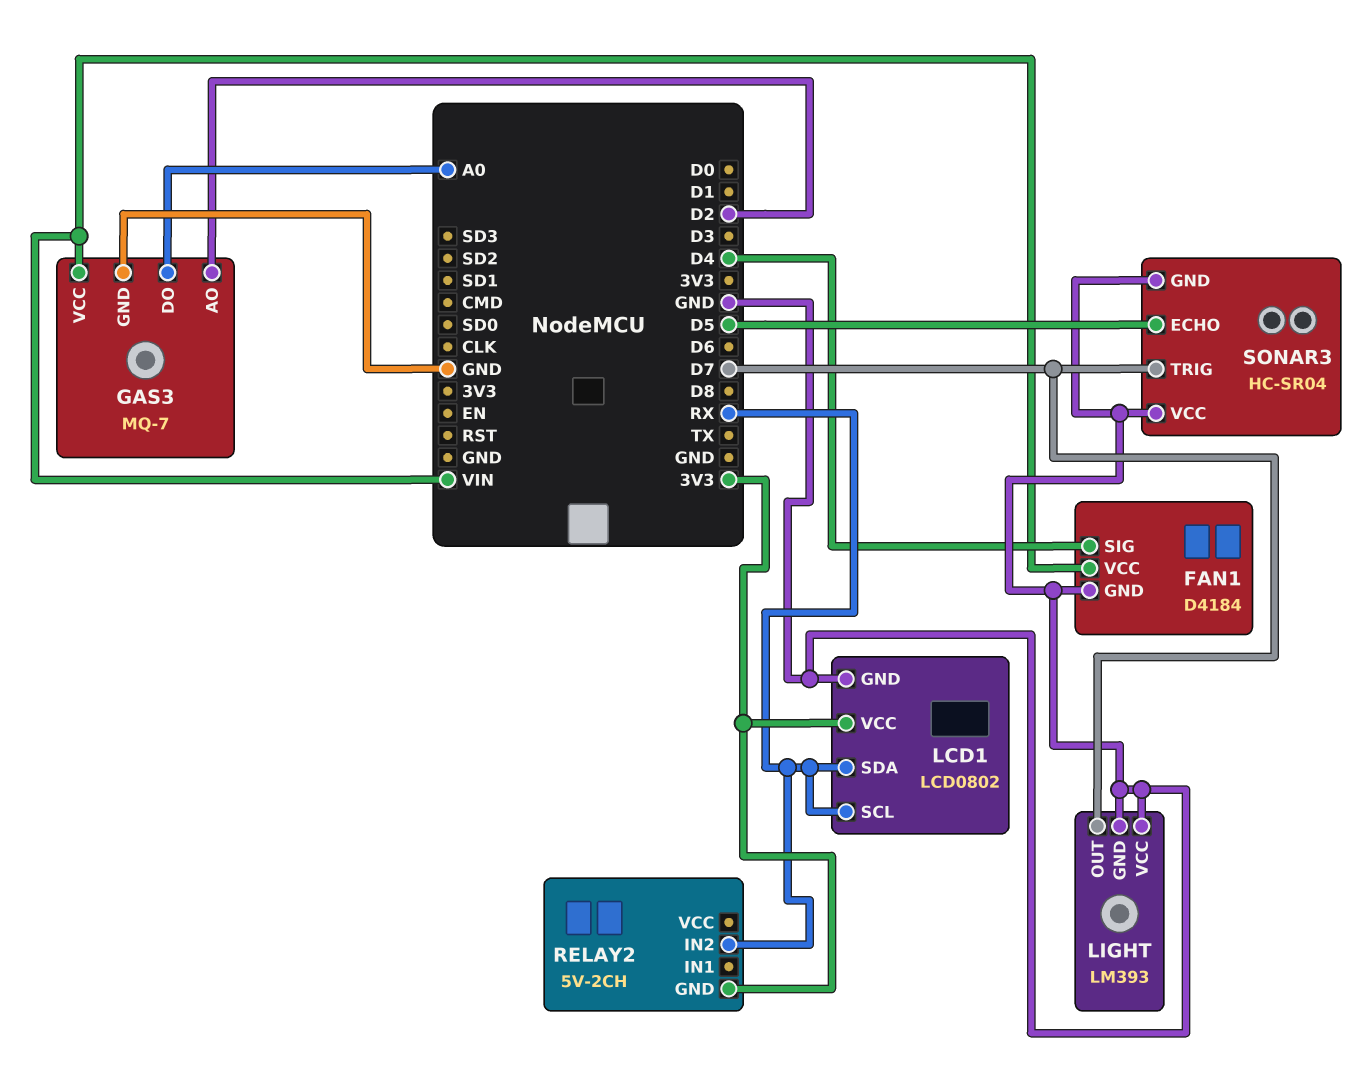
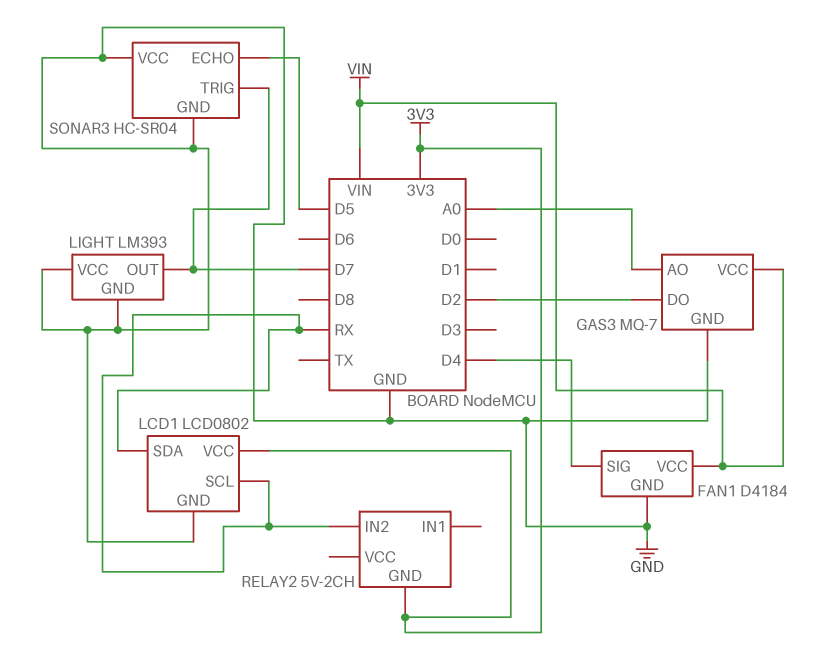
GAS3 pin AO: D2 -> A0
GAS3 pin DO: A0 -> D2

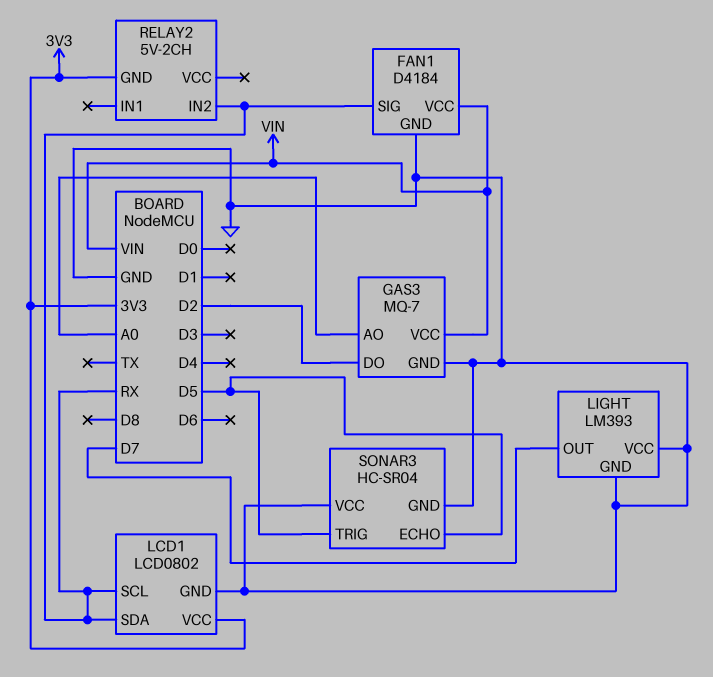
FAN1 pin SIG: D4 -> RX
SONAR3 pin TRIG: D7 -> D5

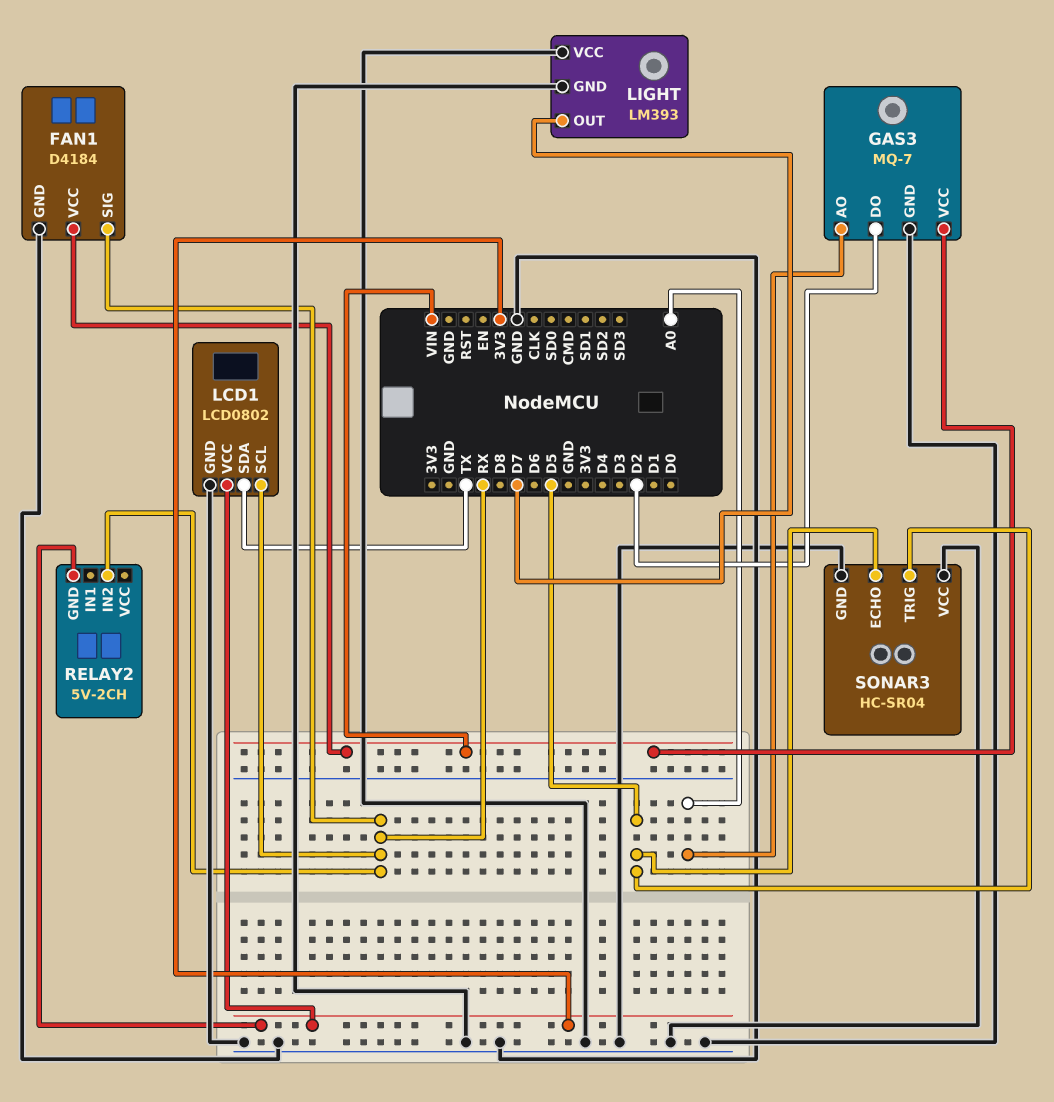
LCD1 pin SDA: RX -> TX

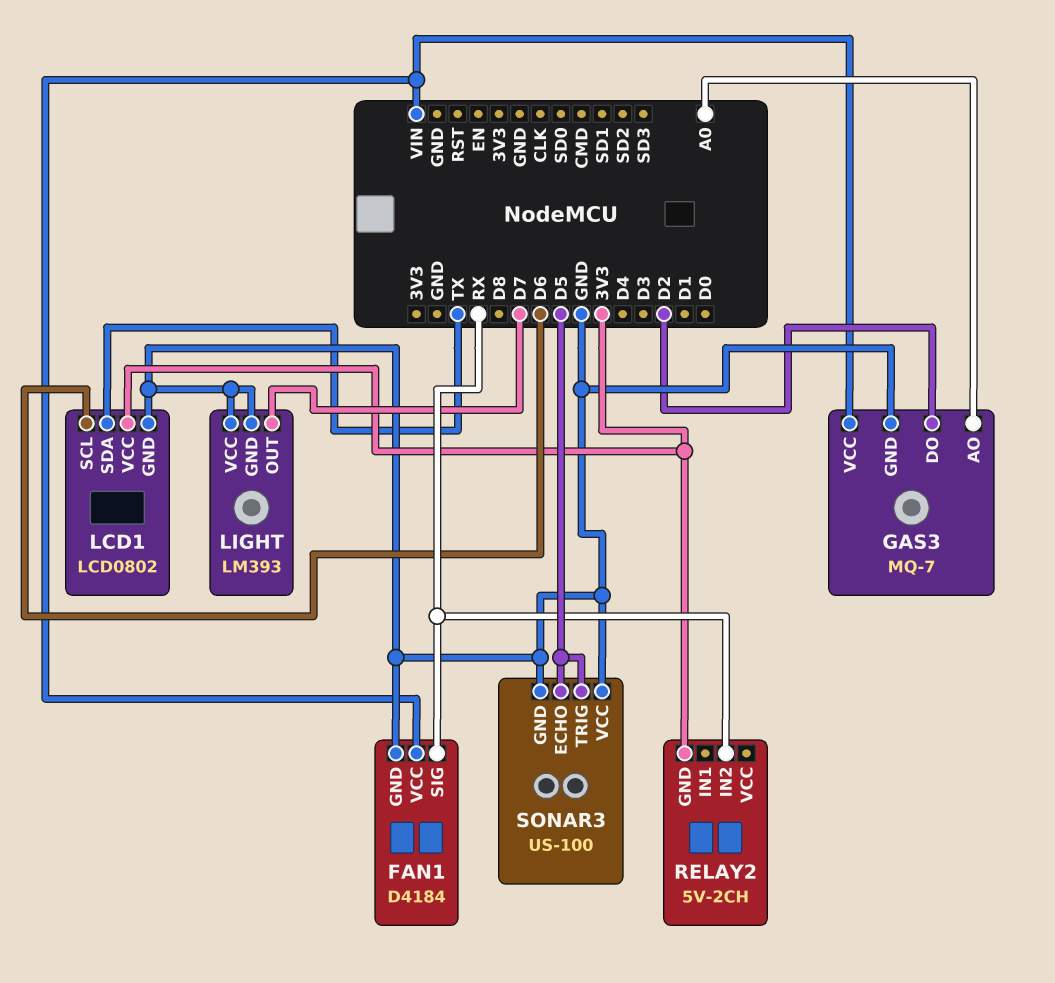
LCD1 pin SCL: RX -> D6
SONAR3: HC-SR04 -> US-100

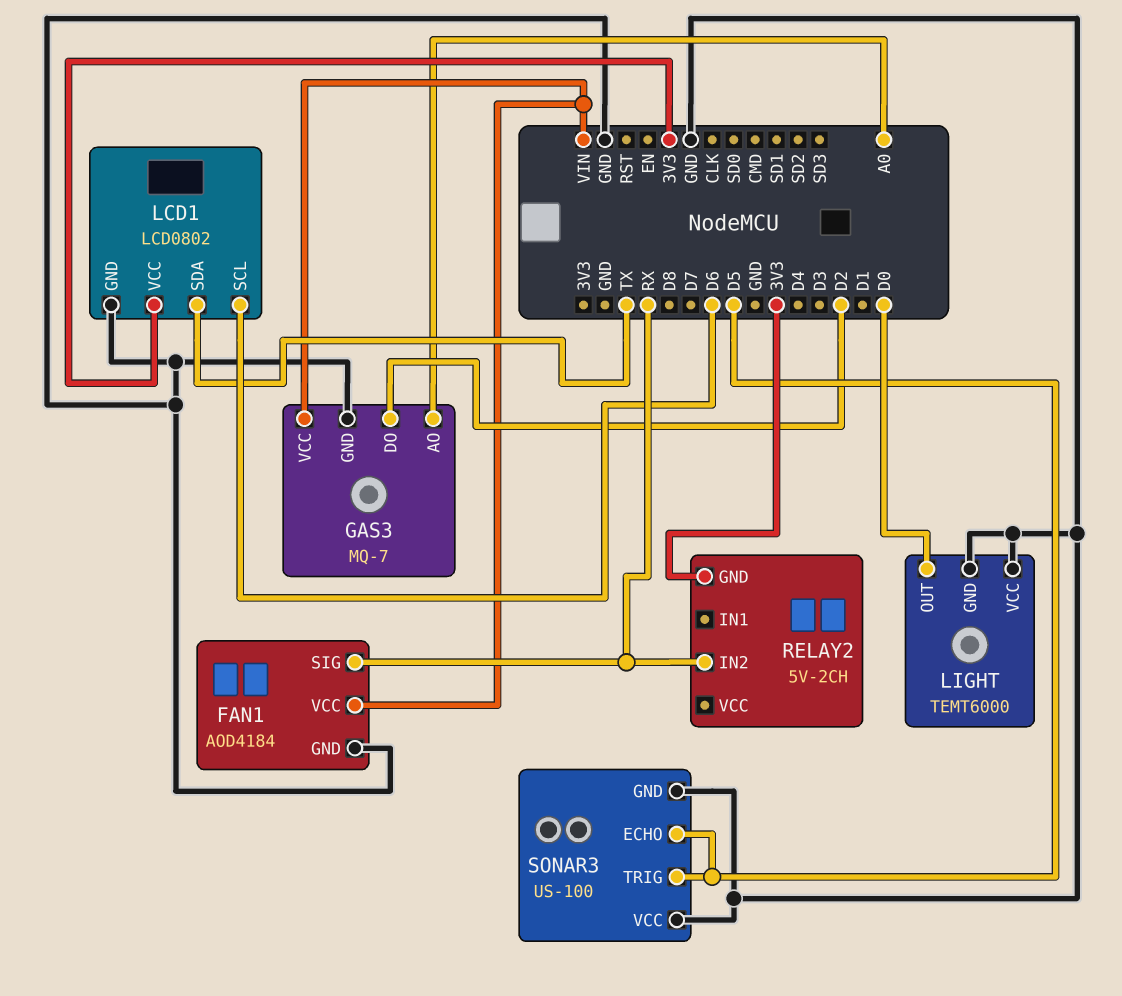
FAN1: D4184 -> AOD4184
LIGHT: LM393 -> TEMT6000
LIGHT pin OUT: D7 -> D0

